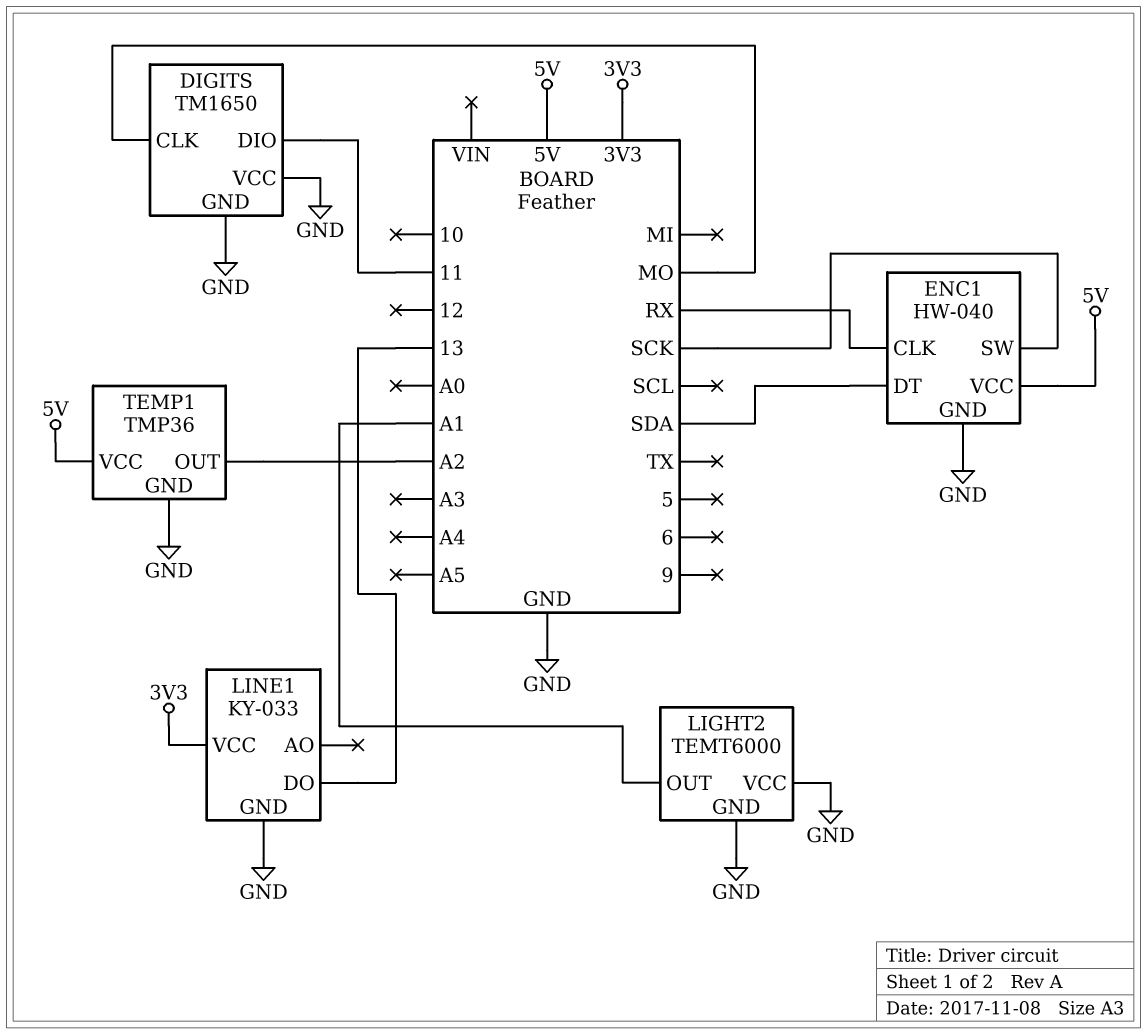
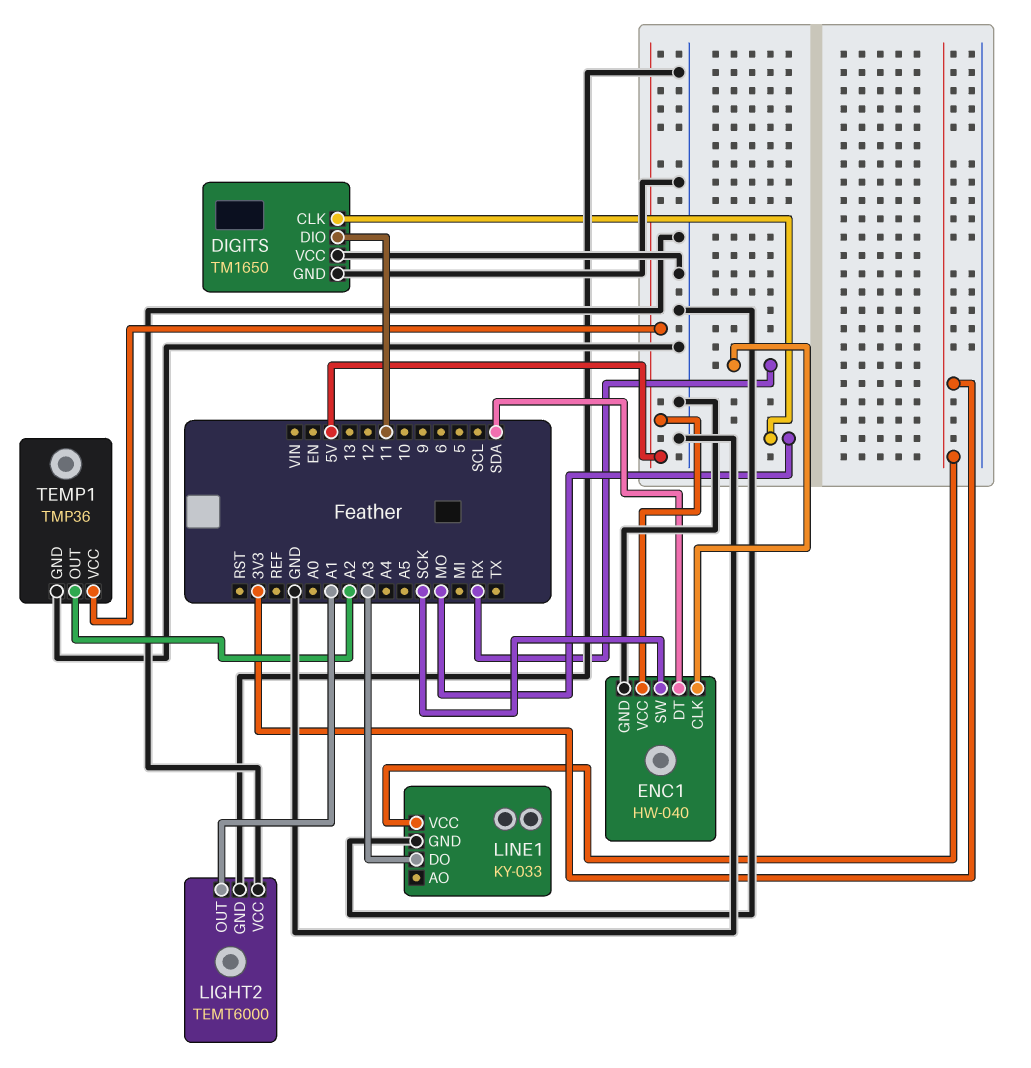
LINE1 pin DO: 13 -> A3

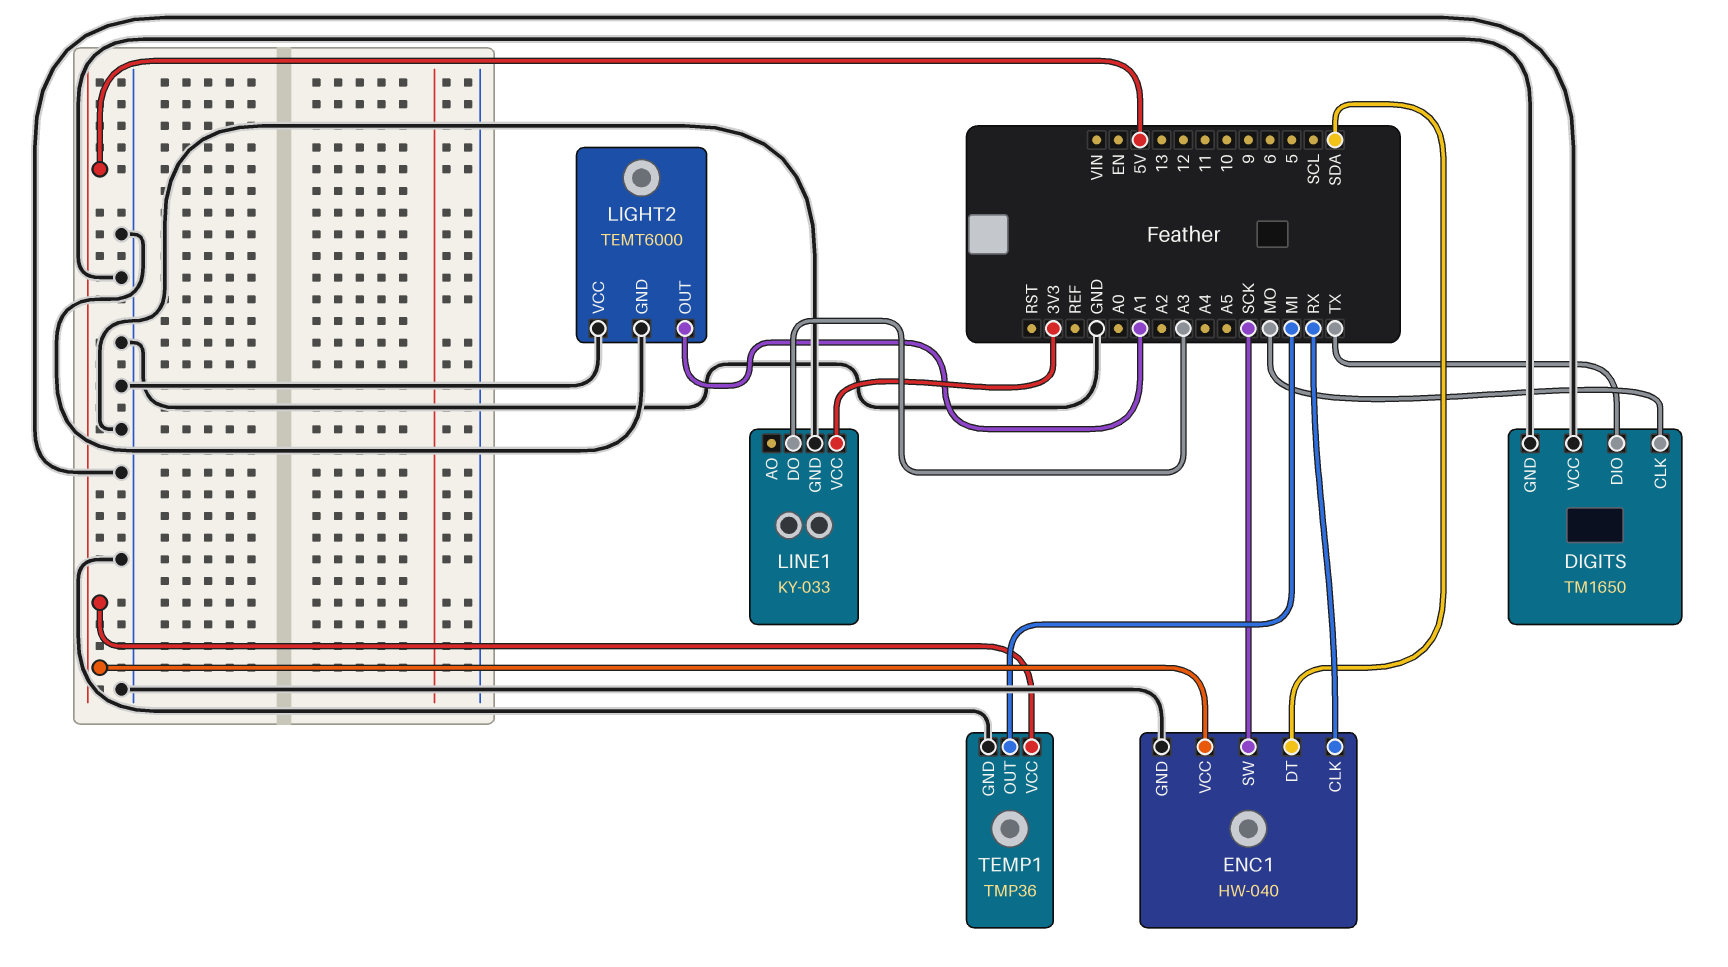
DIGITS pin DIO: 11 -> TX
TEMP1 pin OUT: A2 -> MI

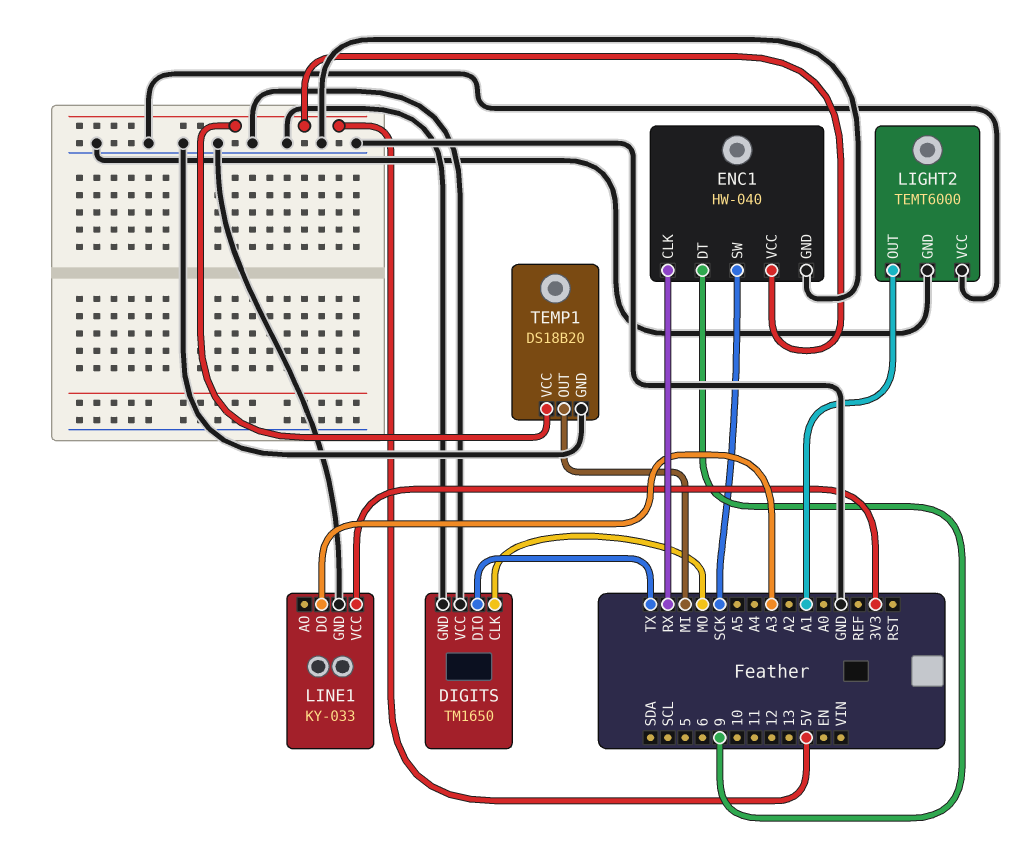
ENC1 pin DT: SDA -> 9
TEMP1: TMP36 -> DS18B20

